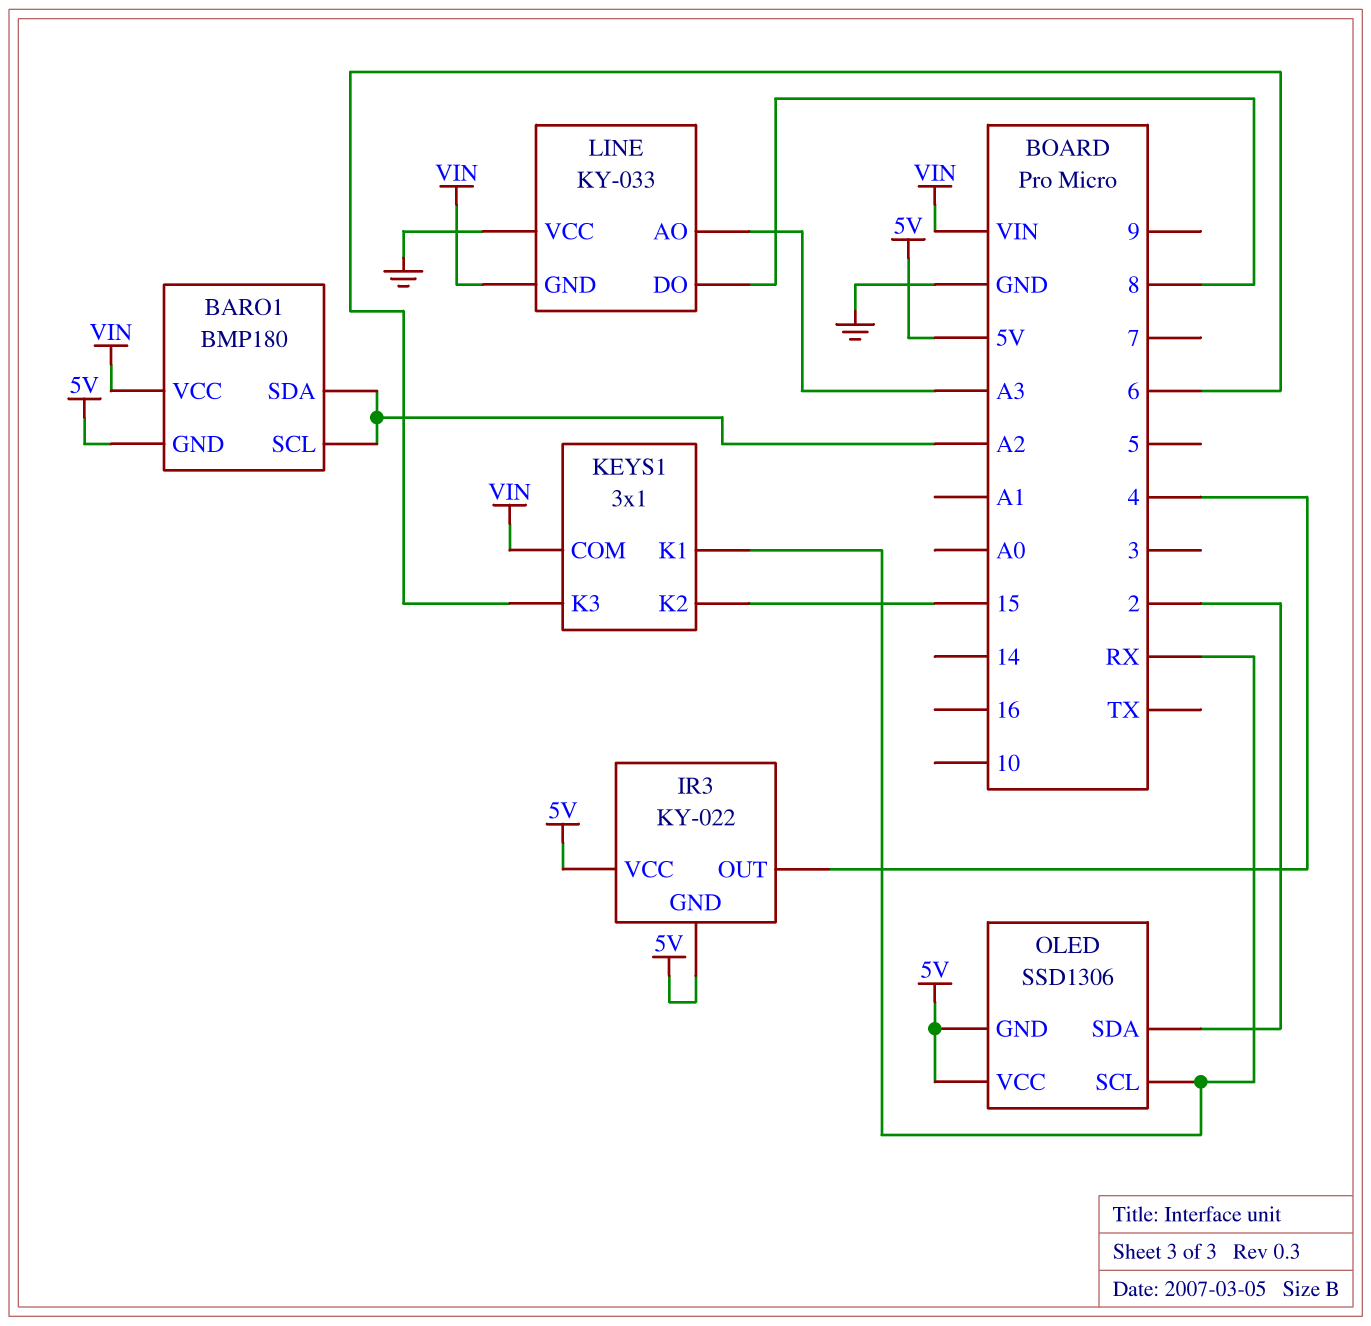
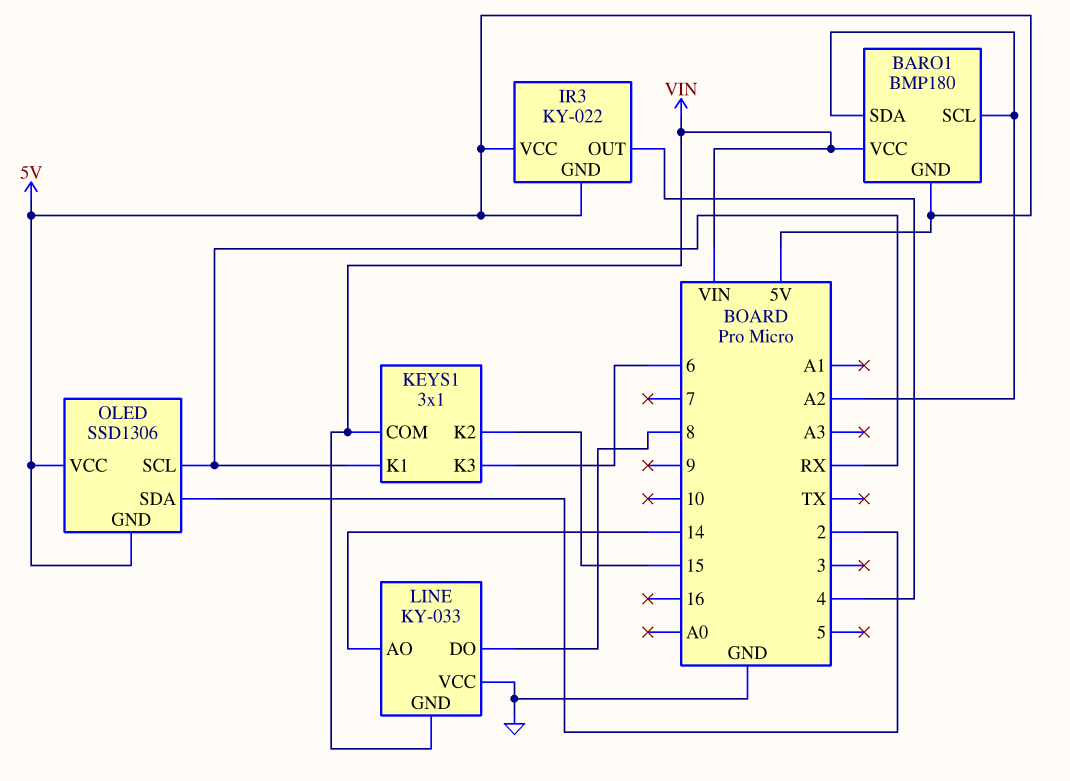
LINE pin AO: A3 -> 14

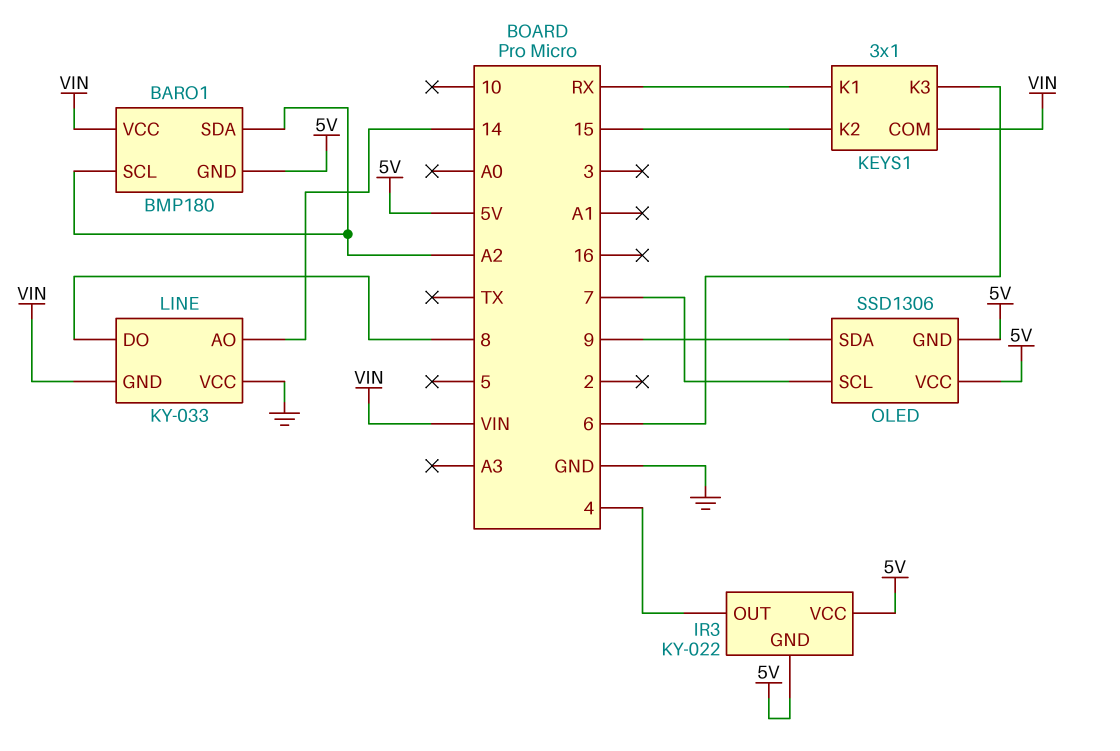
OLED pin SCL: RX -> 7
OLED pin SDA: 2 -> 9

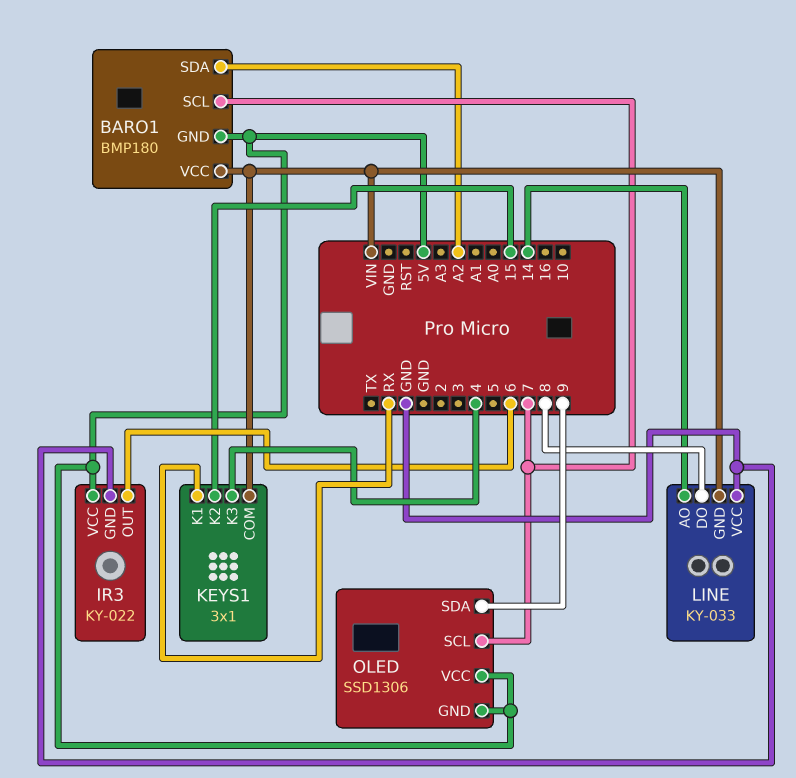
BARO1 pin SCL: A2 -> 7
IR3 pin GND: 5V -> GND
IR3 pin OUT: 4 -> 6
KEYS1 pin K3: 6 -> 4

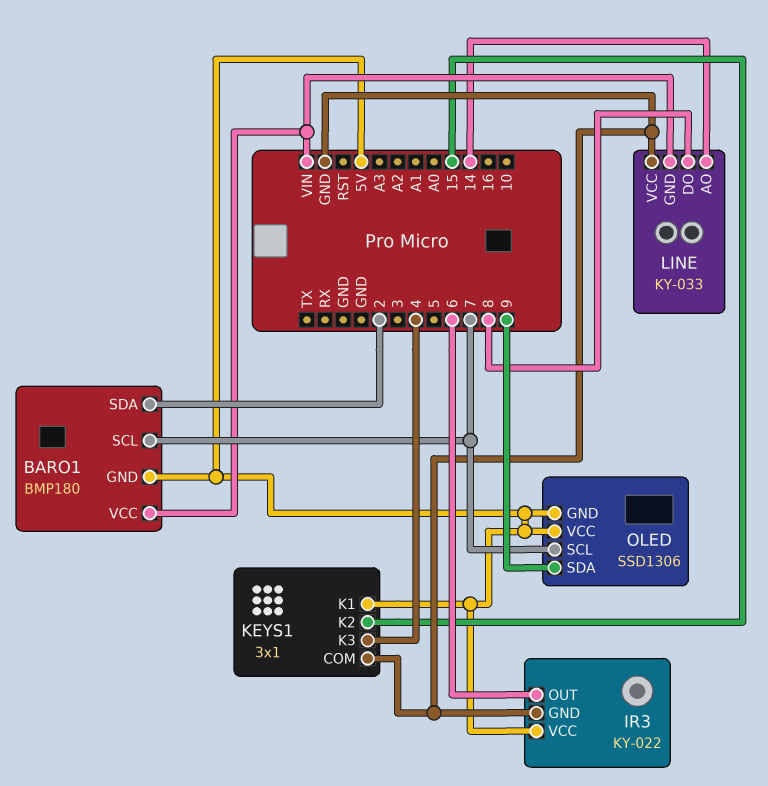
BARO1 pin SDA: A2 -> 2
KEYS1 pin COM: VIN -> GND
KEYS1 pin K1: RX -> 5V

